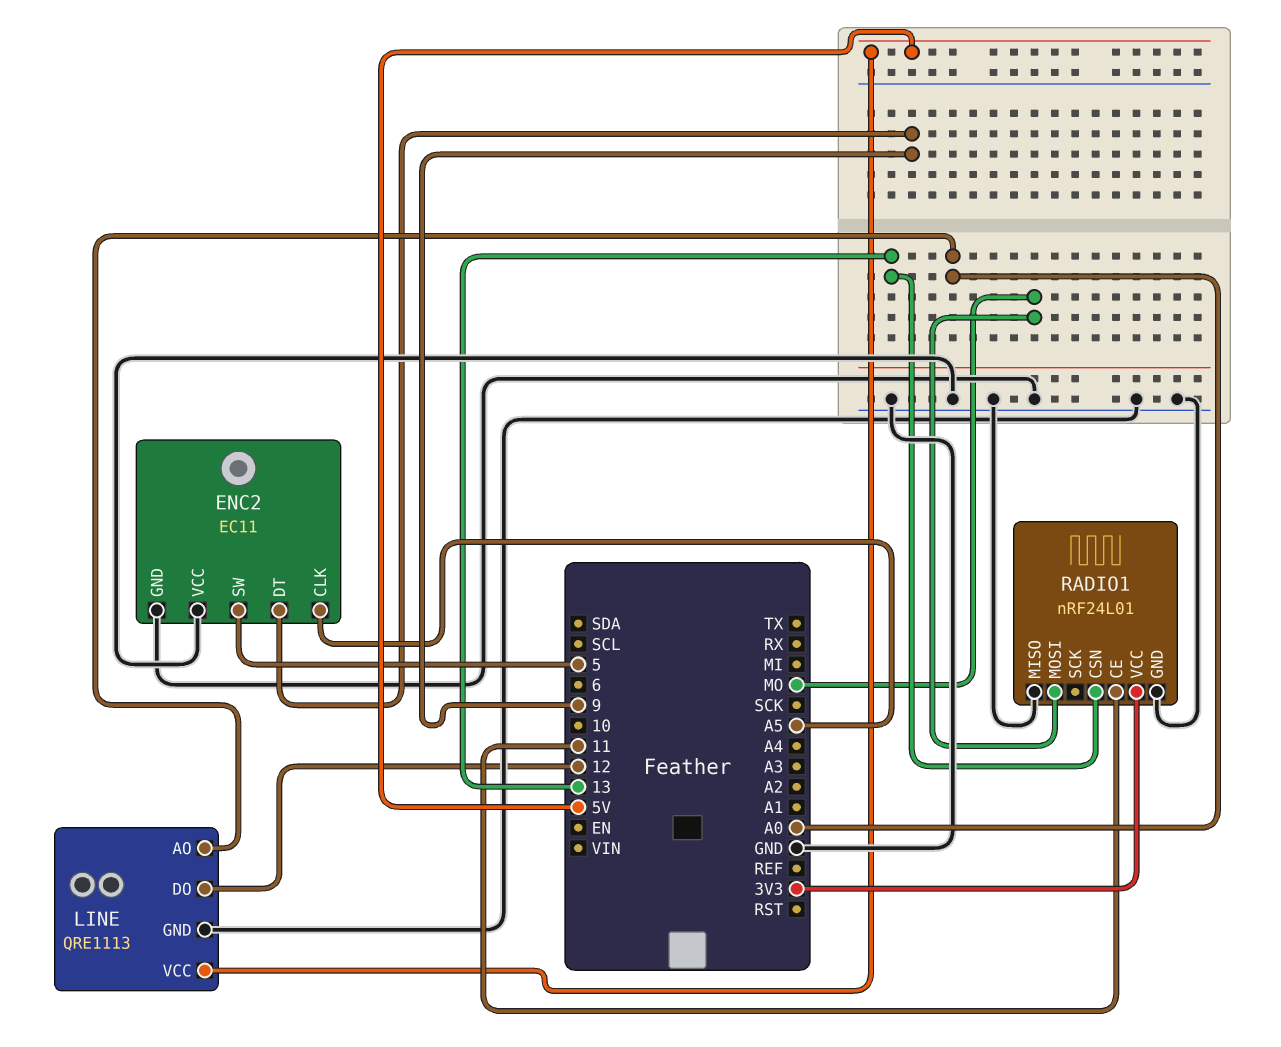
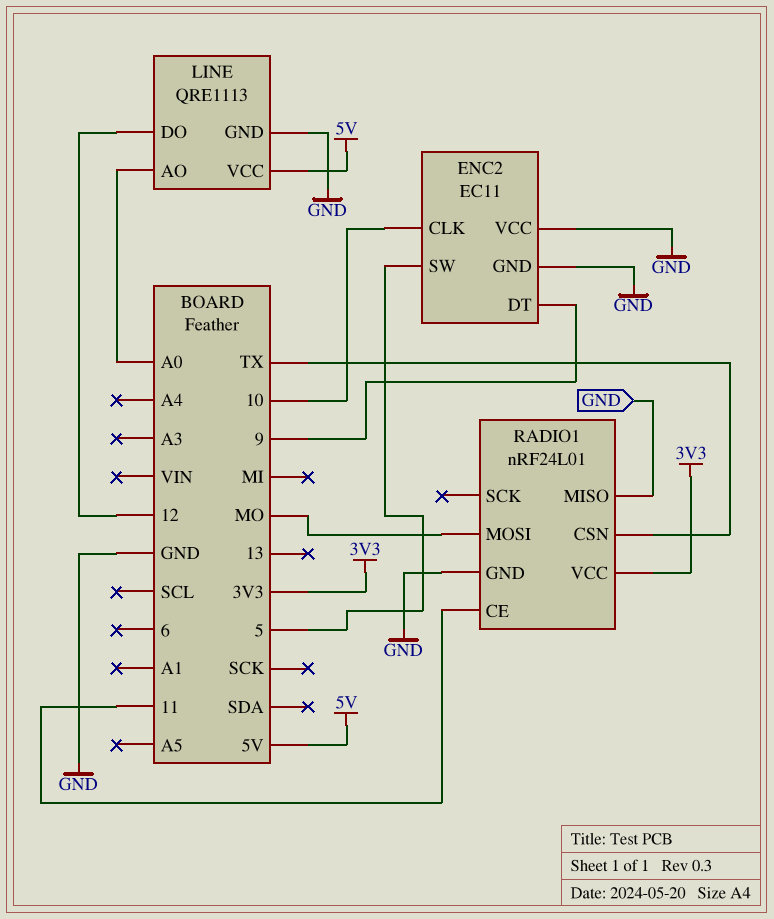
ENC2 pin CLK: A5 -> 10
RADIO1 pin CSN: 13 -> TX

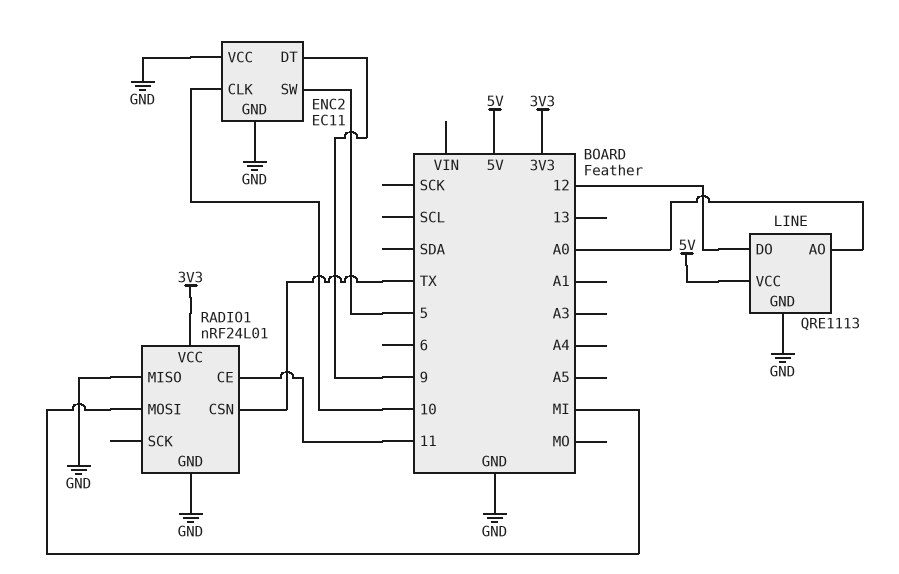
RADIO1 pin MOSI: MO -> MI

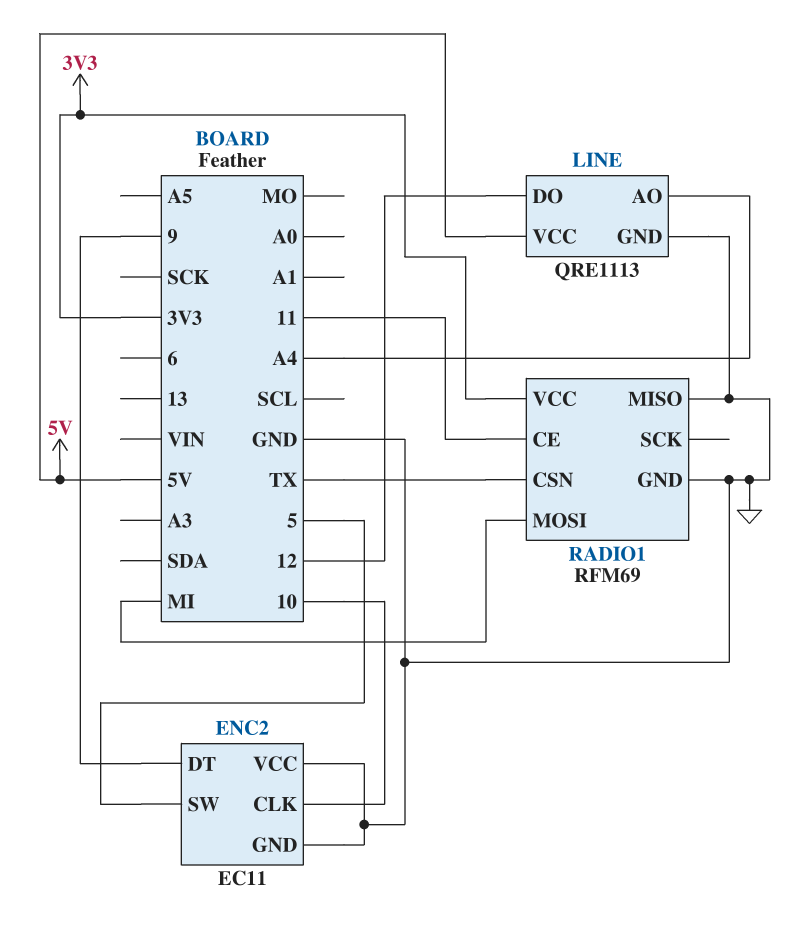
LINE pin AO: A0 -> A4
RADIO1: nRF24L01 -> RFM69

